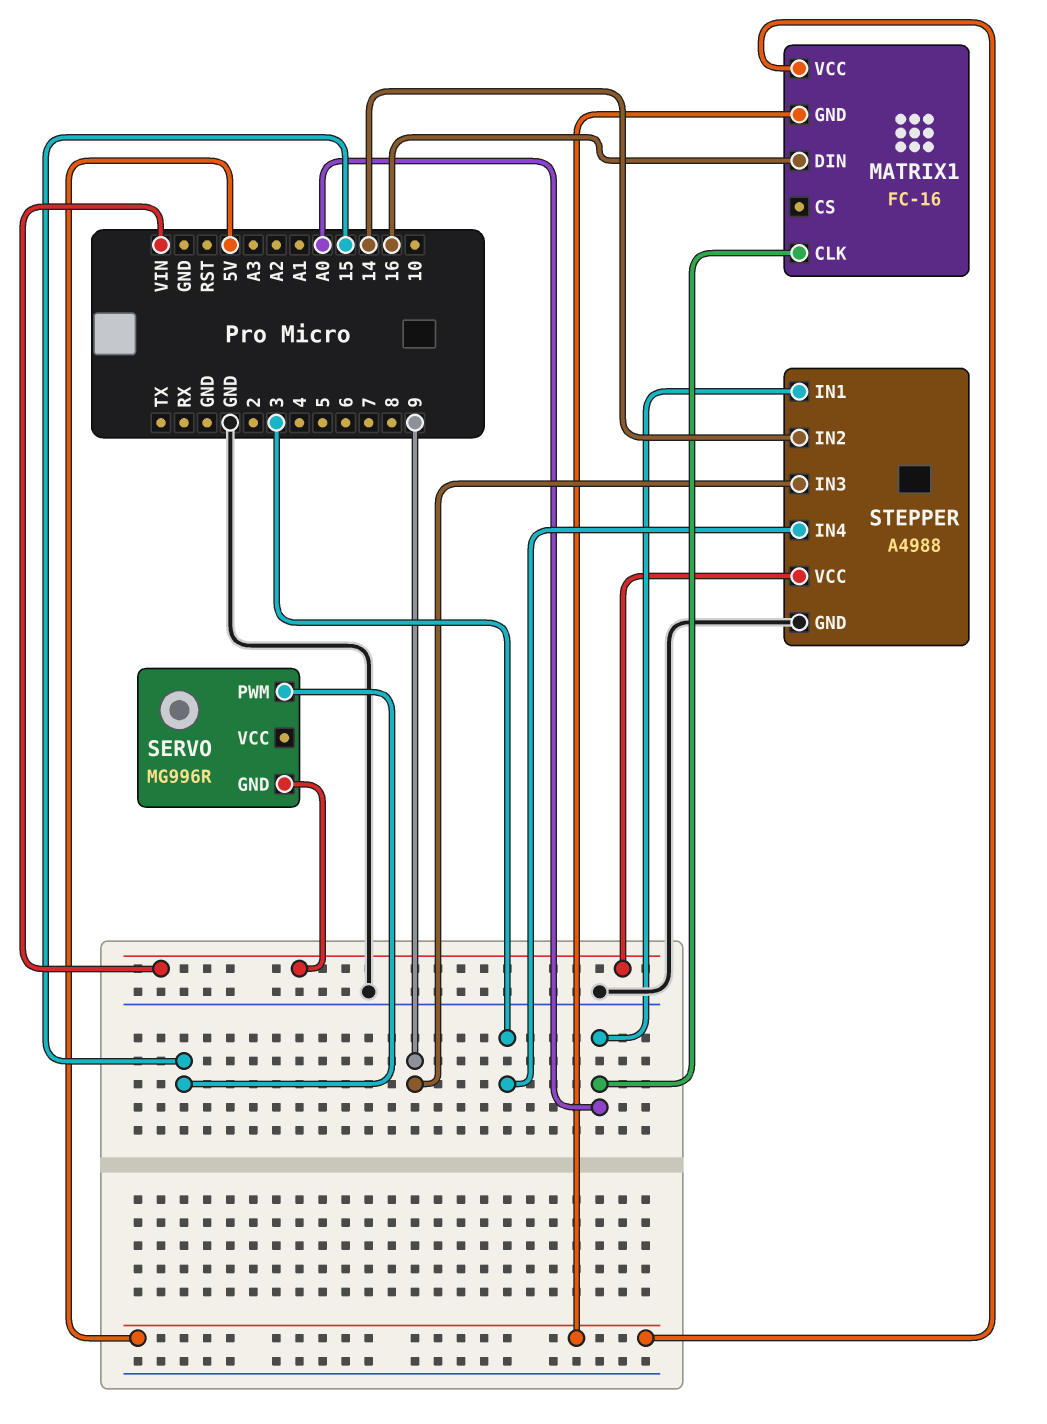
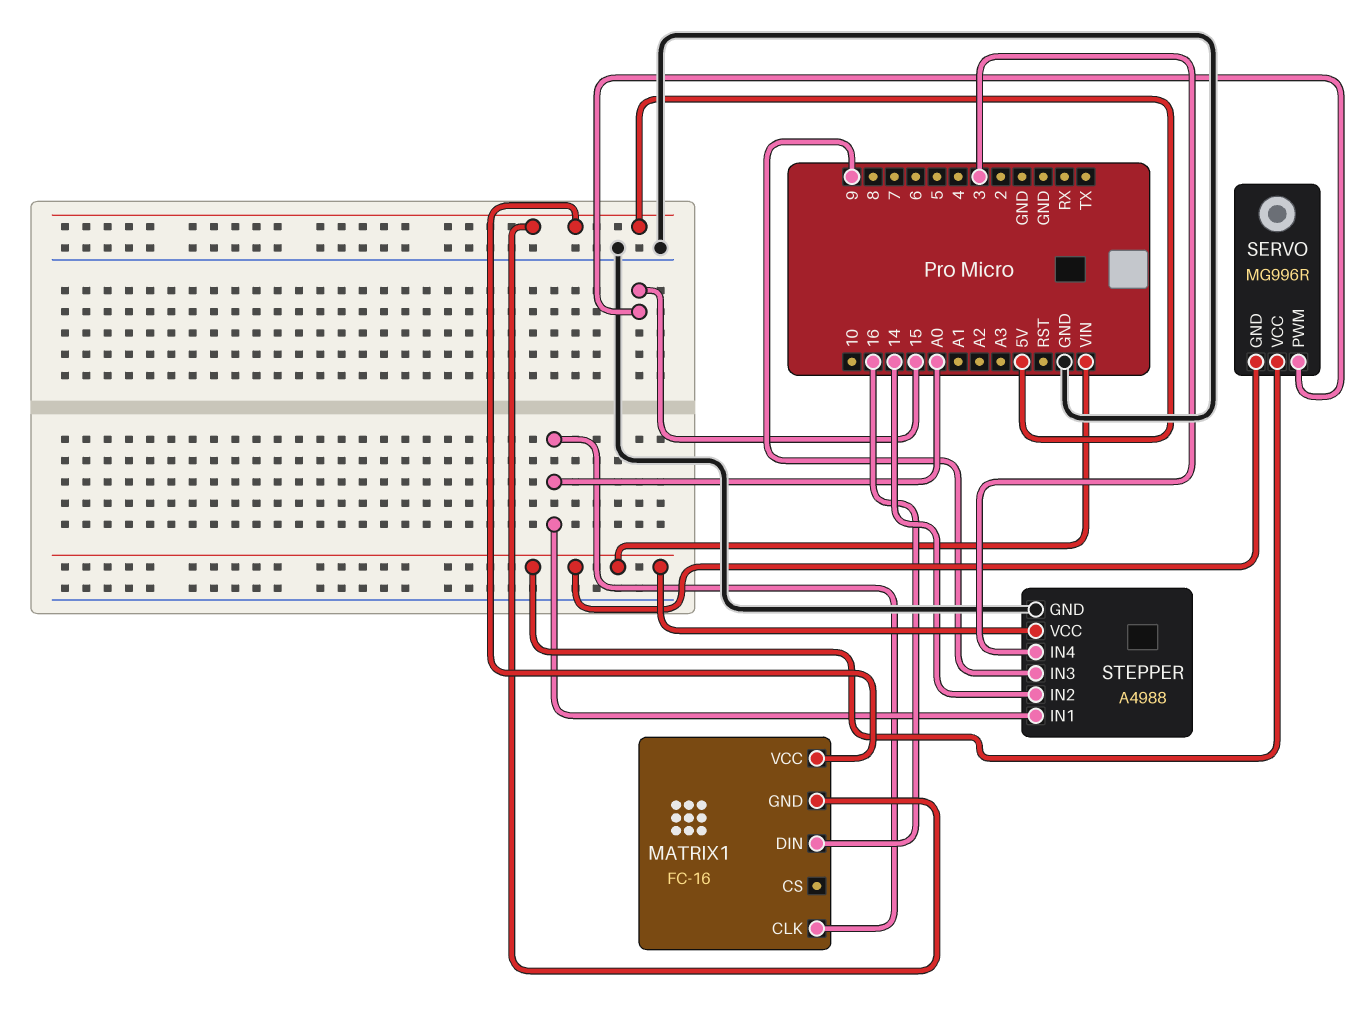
SERVO pin VCC: none -> VIN

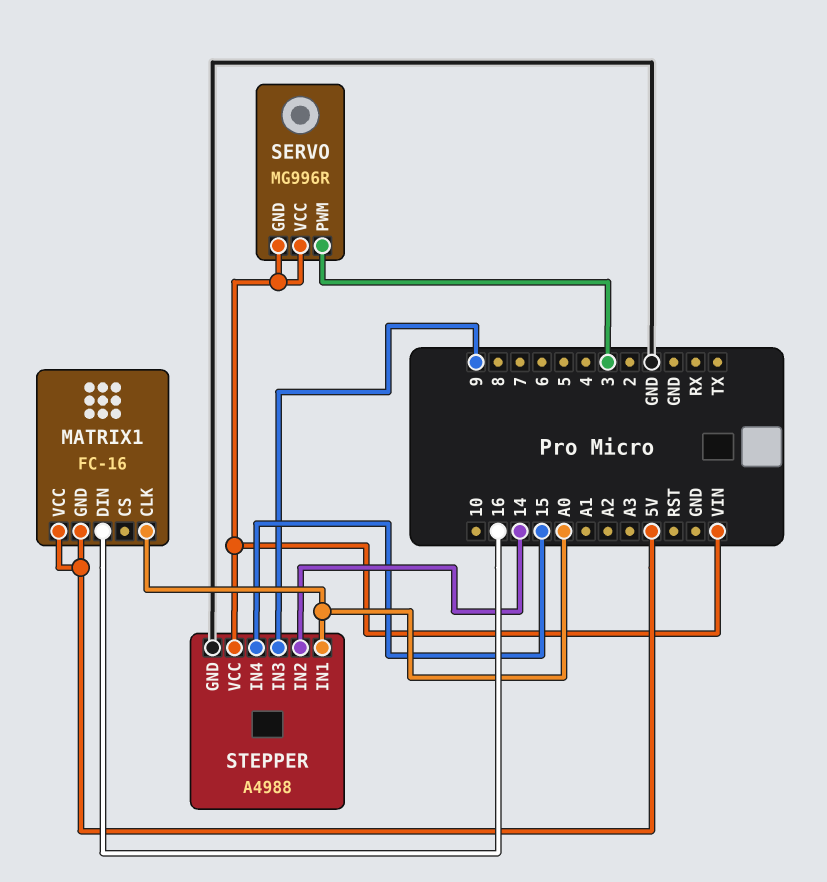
SERVO pin PWM: 15 -> 3
STEPPER pin IN4: 3 -> 15

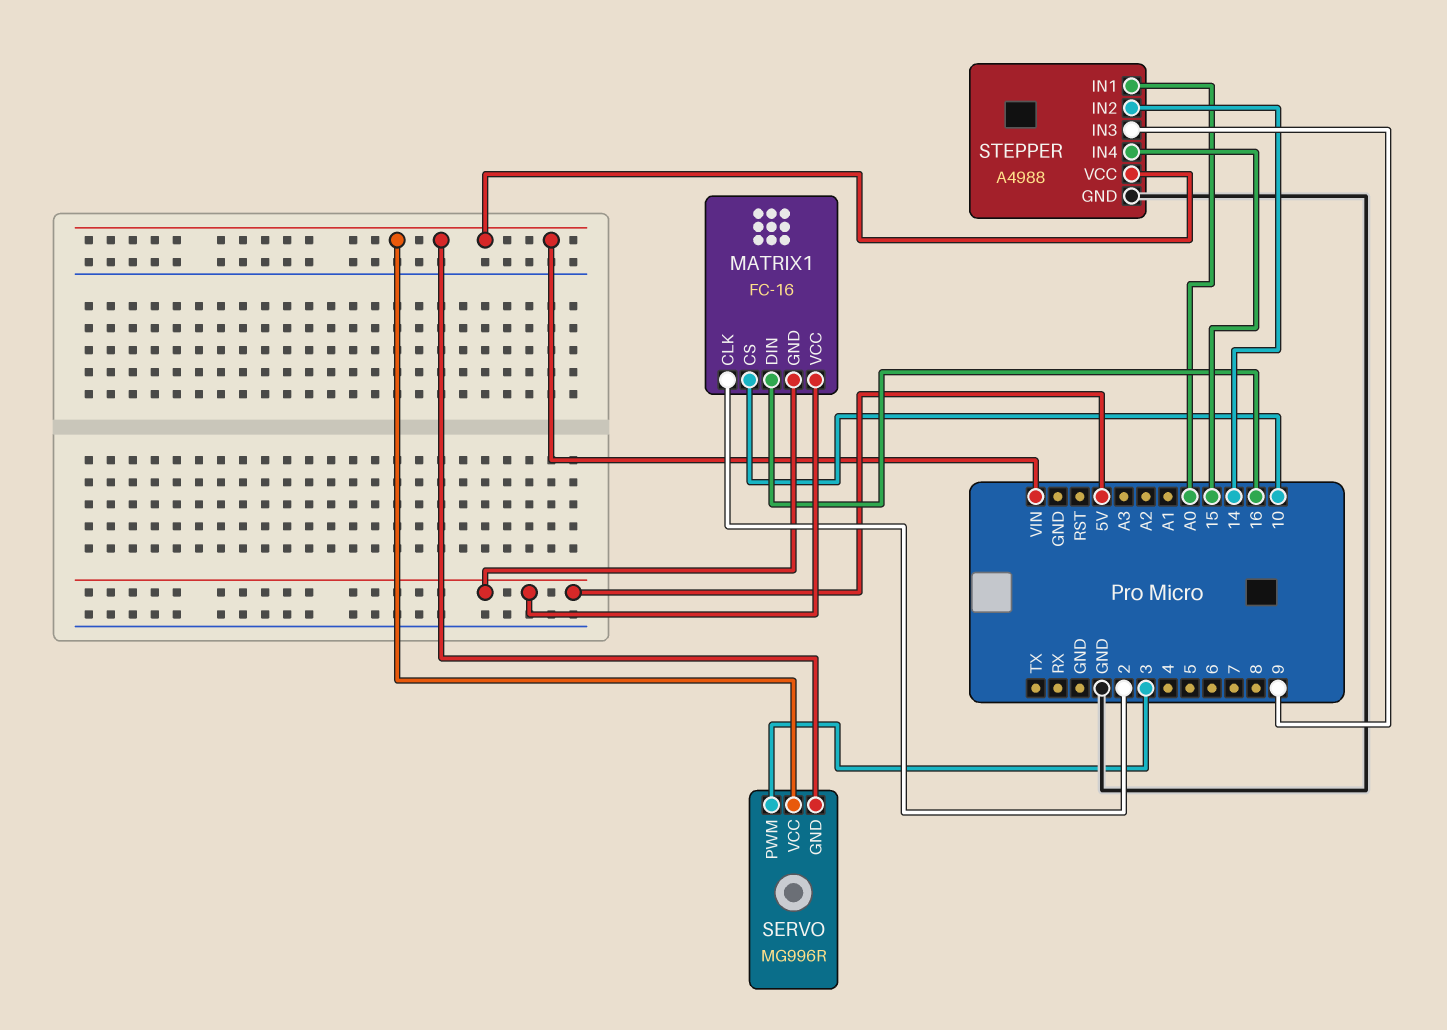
MATRIX1 pin CLK: A0 -> 2
MATRIX1 pin CS: none -> 10

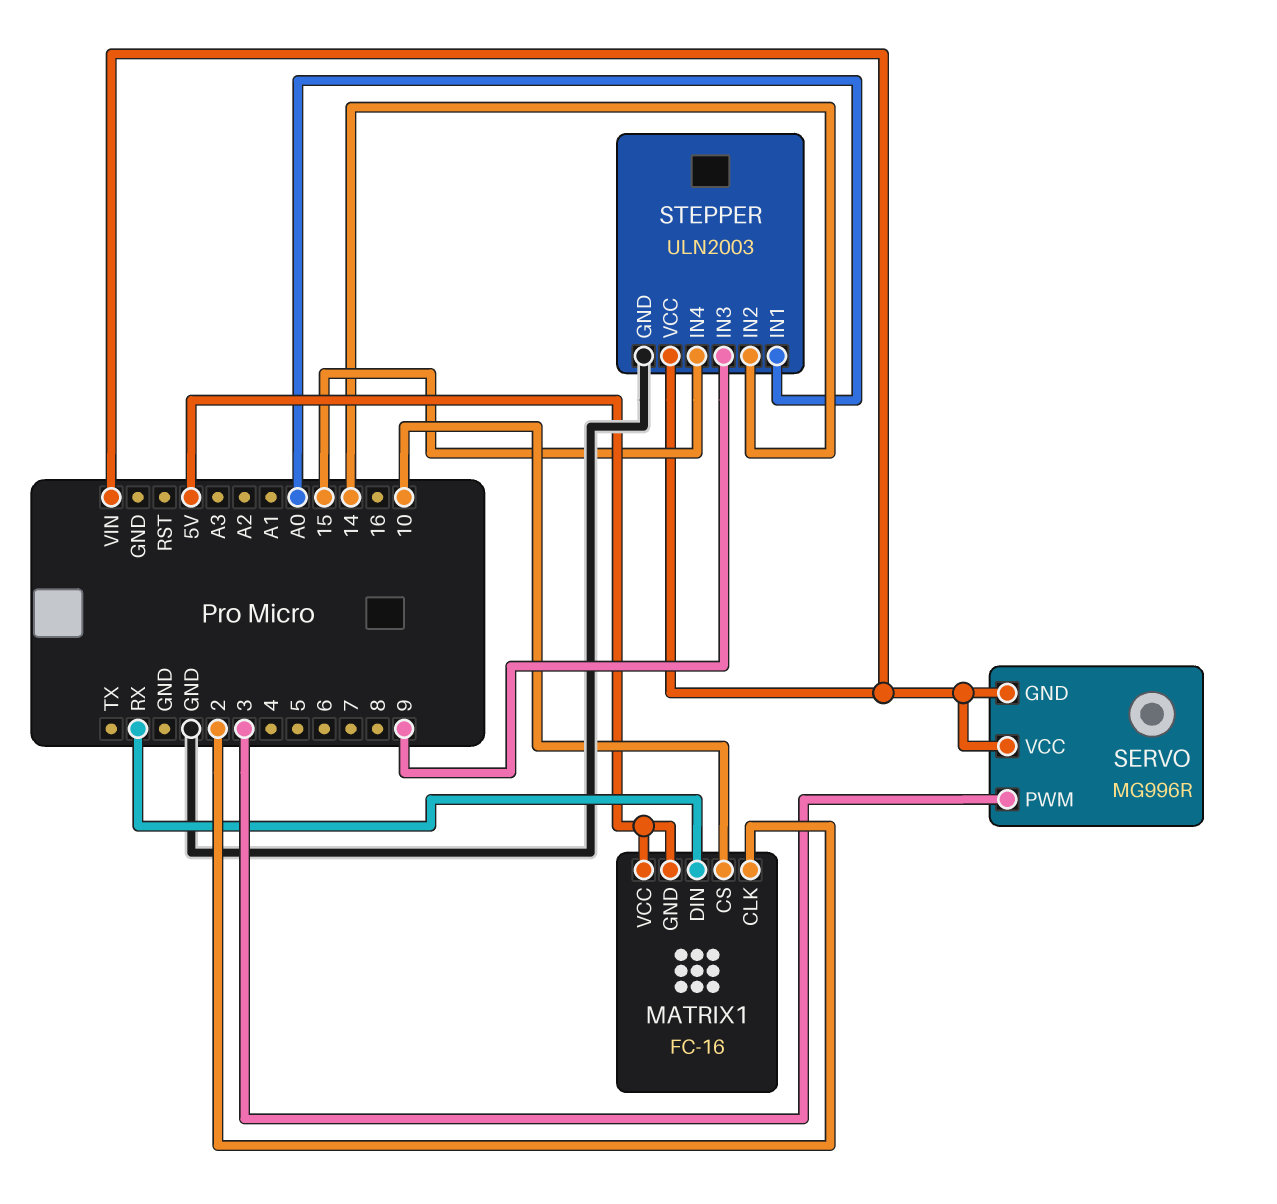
MATRIX1 pin DIN: 16 -> RX
STEPPER: A4988 -> ULN2003

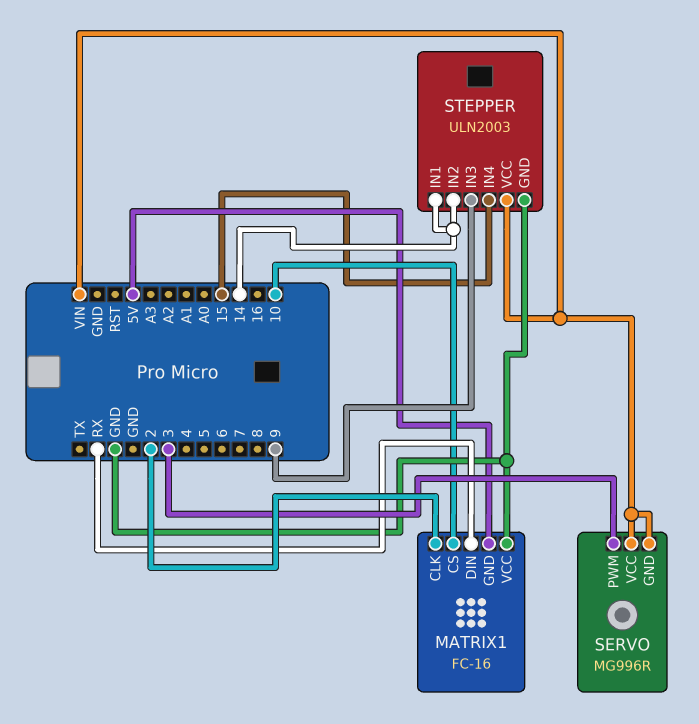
MATRIX1 pin VCC: 5V -> GND
STEPPER pin IN1: A0 -> 14

